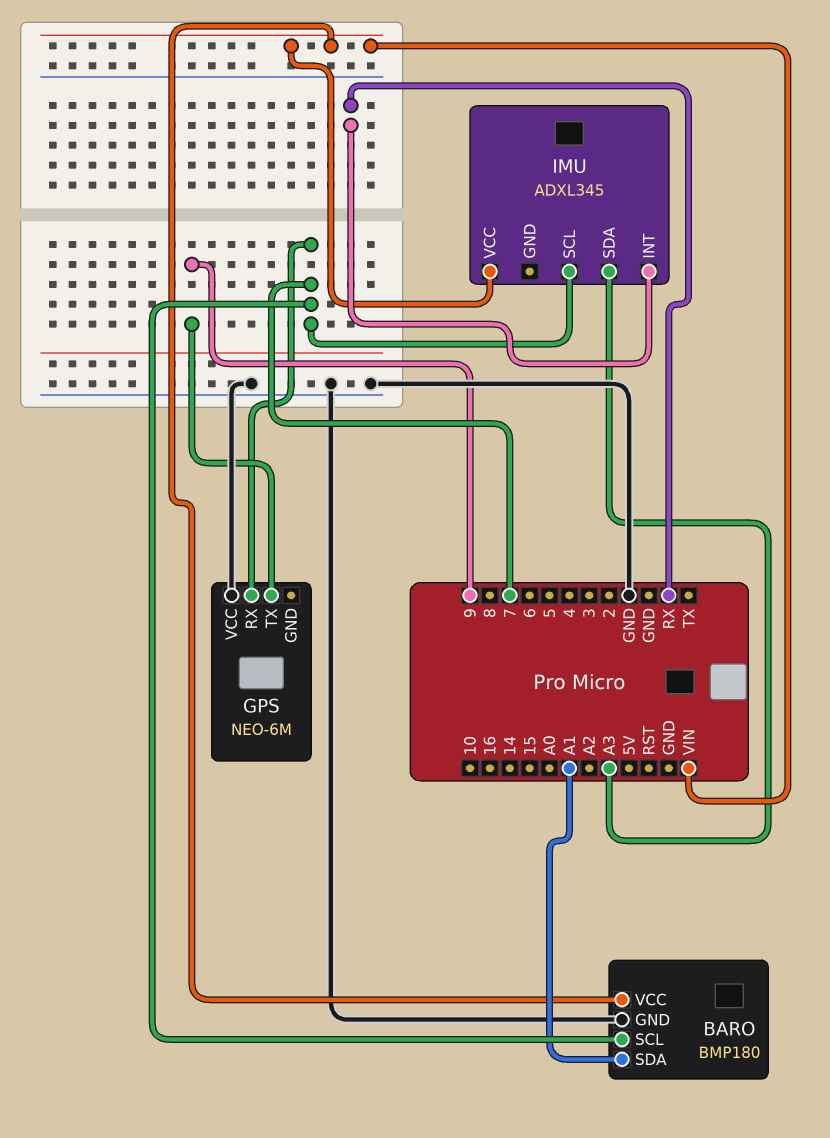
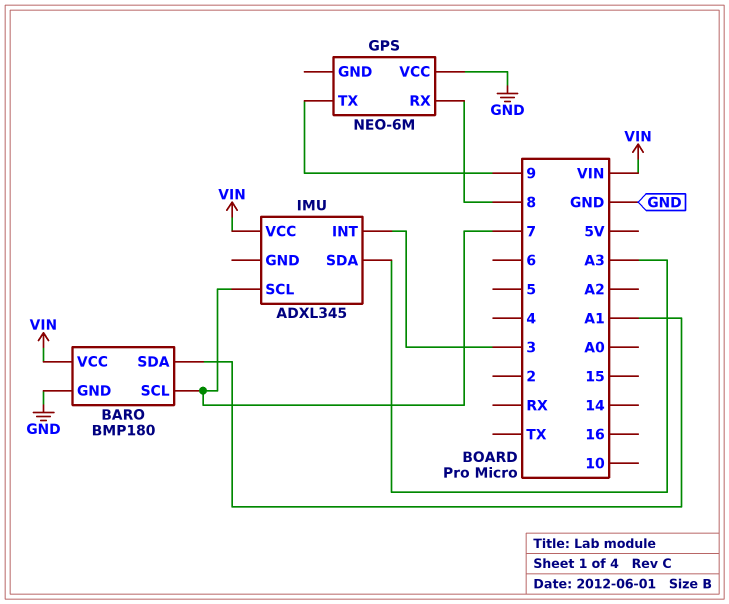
GPS pin RX: 7 -> 8
IMU pin INT: RX -> 3

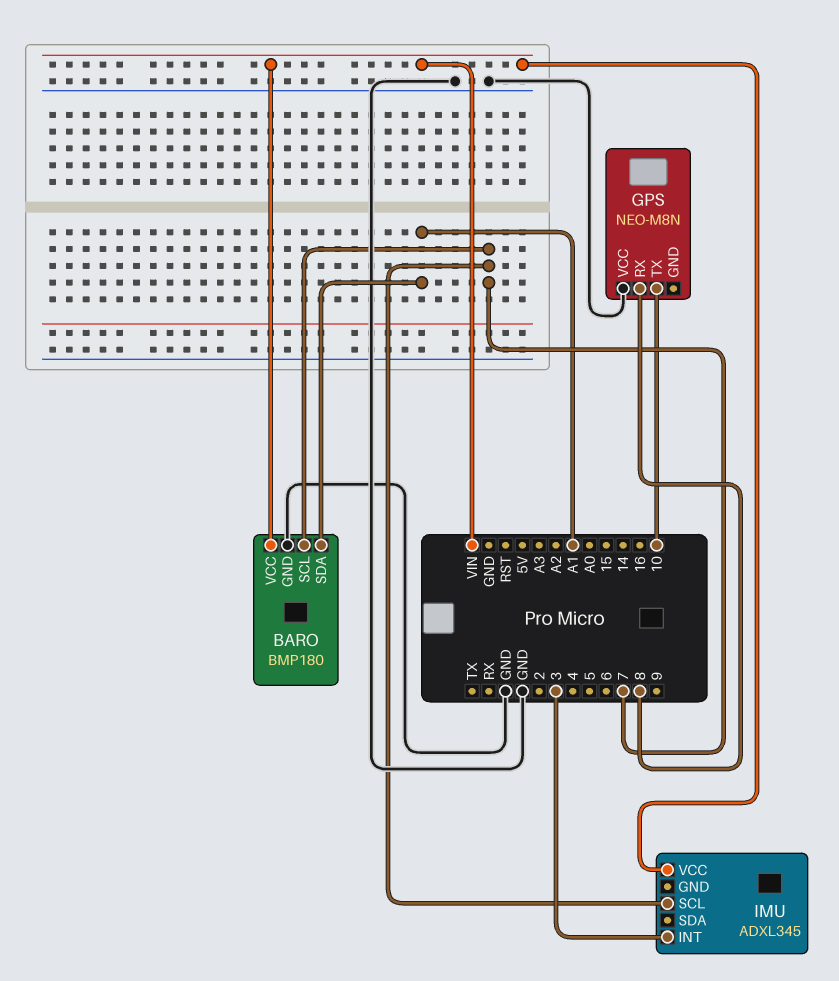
GPS: NEO-6M -> NEO-M8N
GPS pin TX: 9 -> 10
IMU pin SDA: A3 -> none

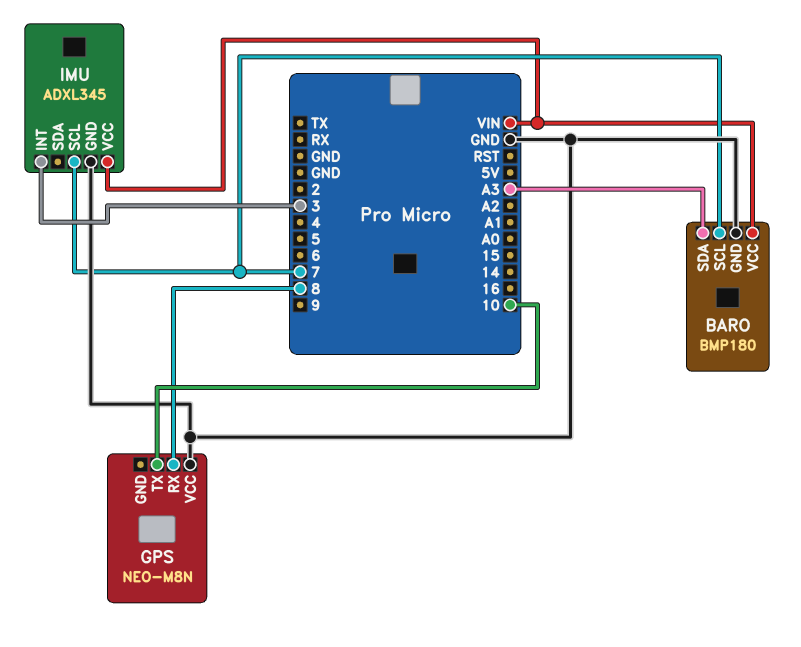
BARO pin SDA: A1 -> A3
IMU pin GND: none -> GND

